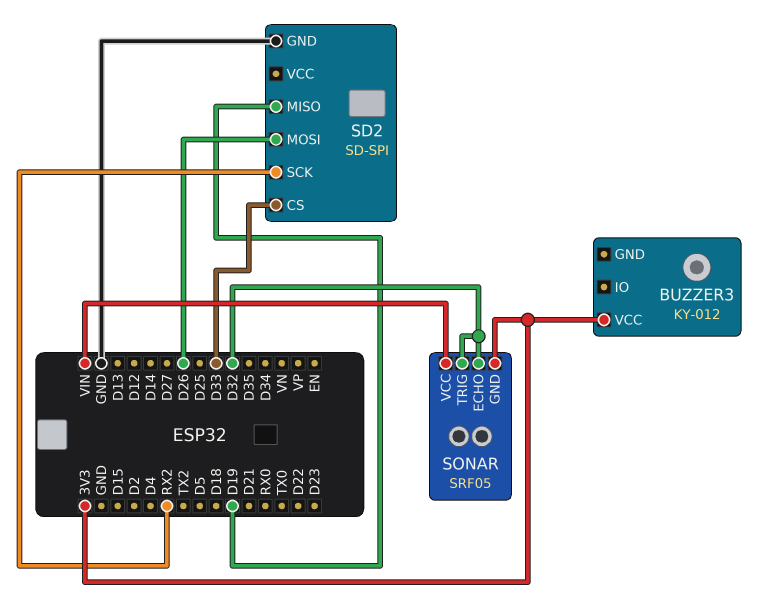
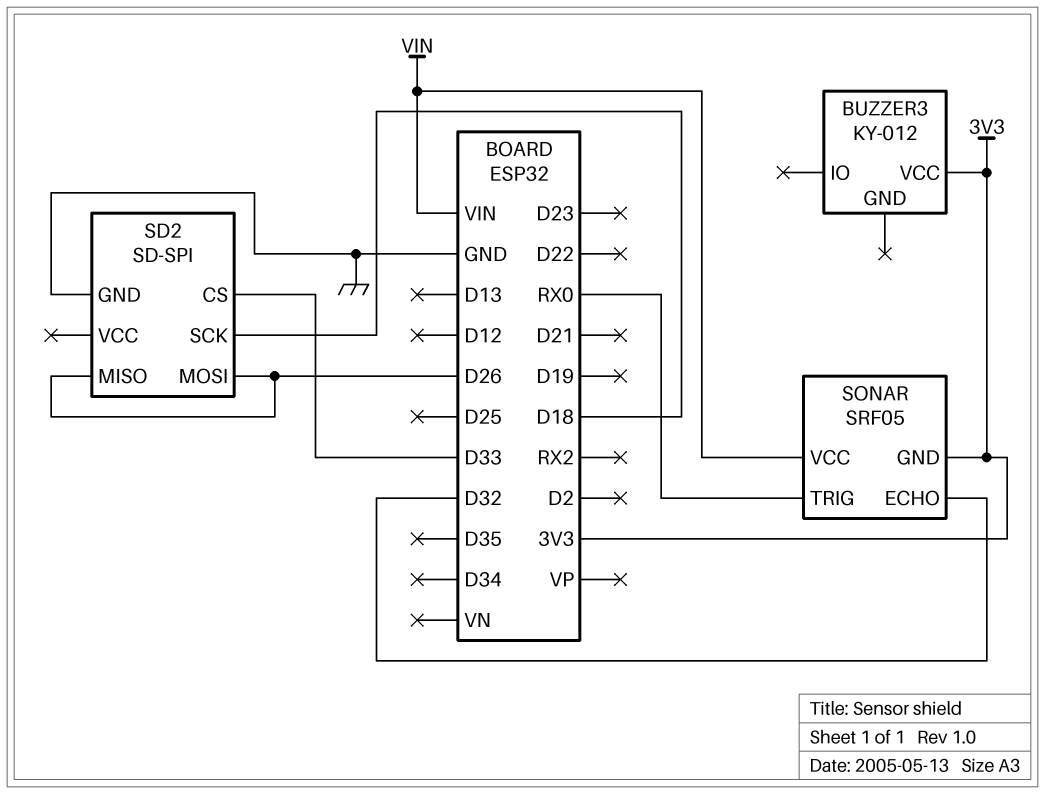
SD2 pin MISO: D19 -> D26
SD2 pin SCK: RX2 -> D18
SONAR pin TRIG: D32 -> RX0

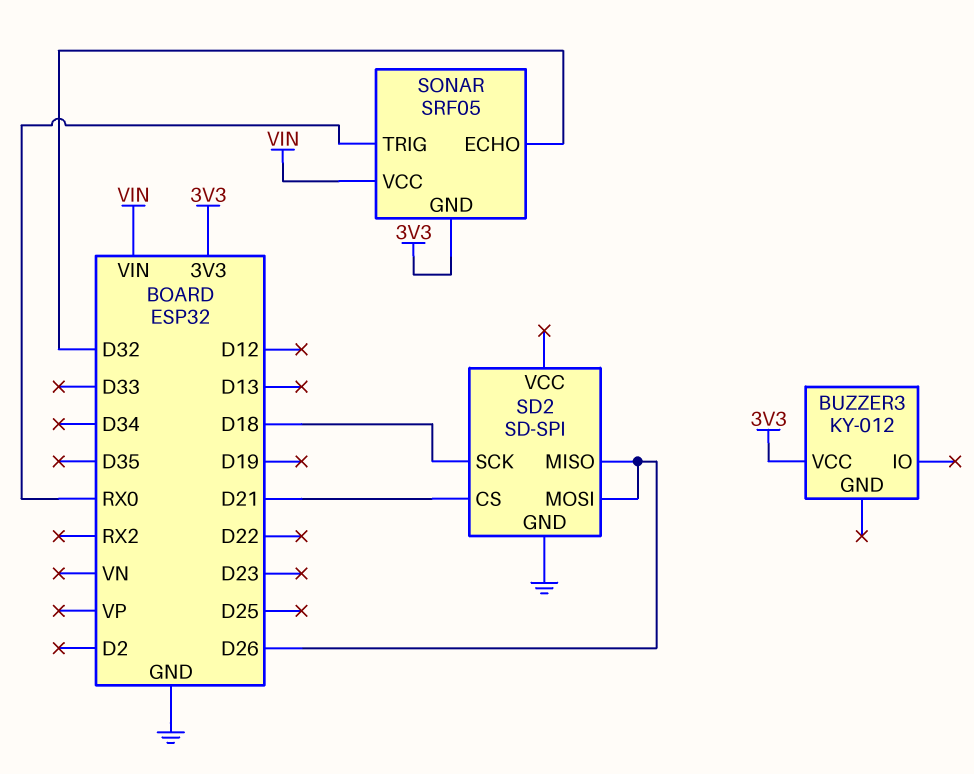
SD2 pin CS: D33 -> D21

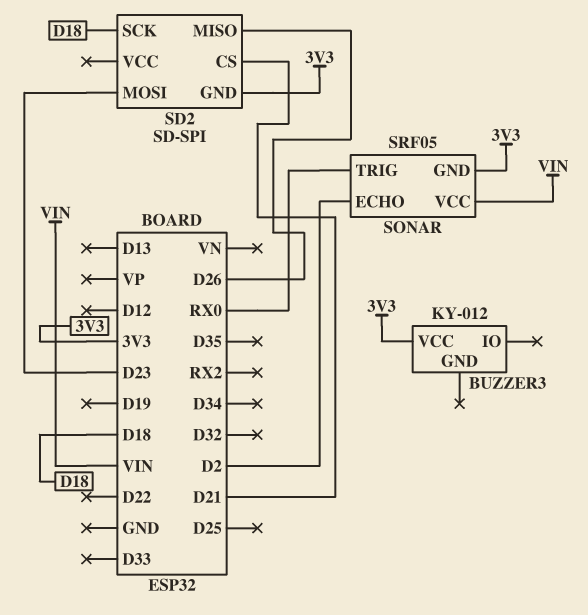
SD2 pin GND: GND -> 3V3
SD2 pin MOSI: D26 -> D23
SONAR pin ECHO: D32 -> D2

